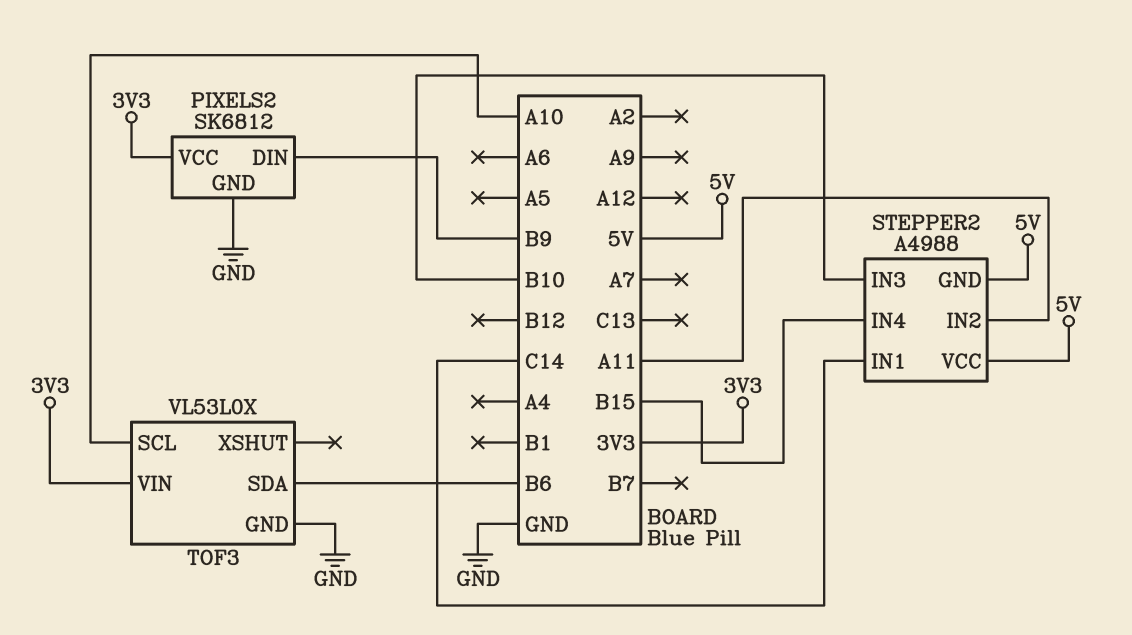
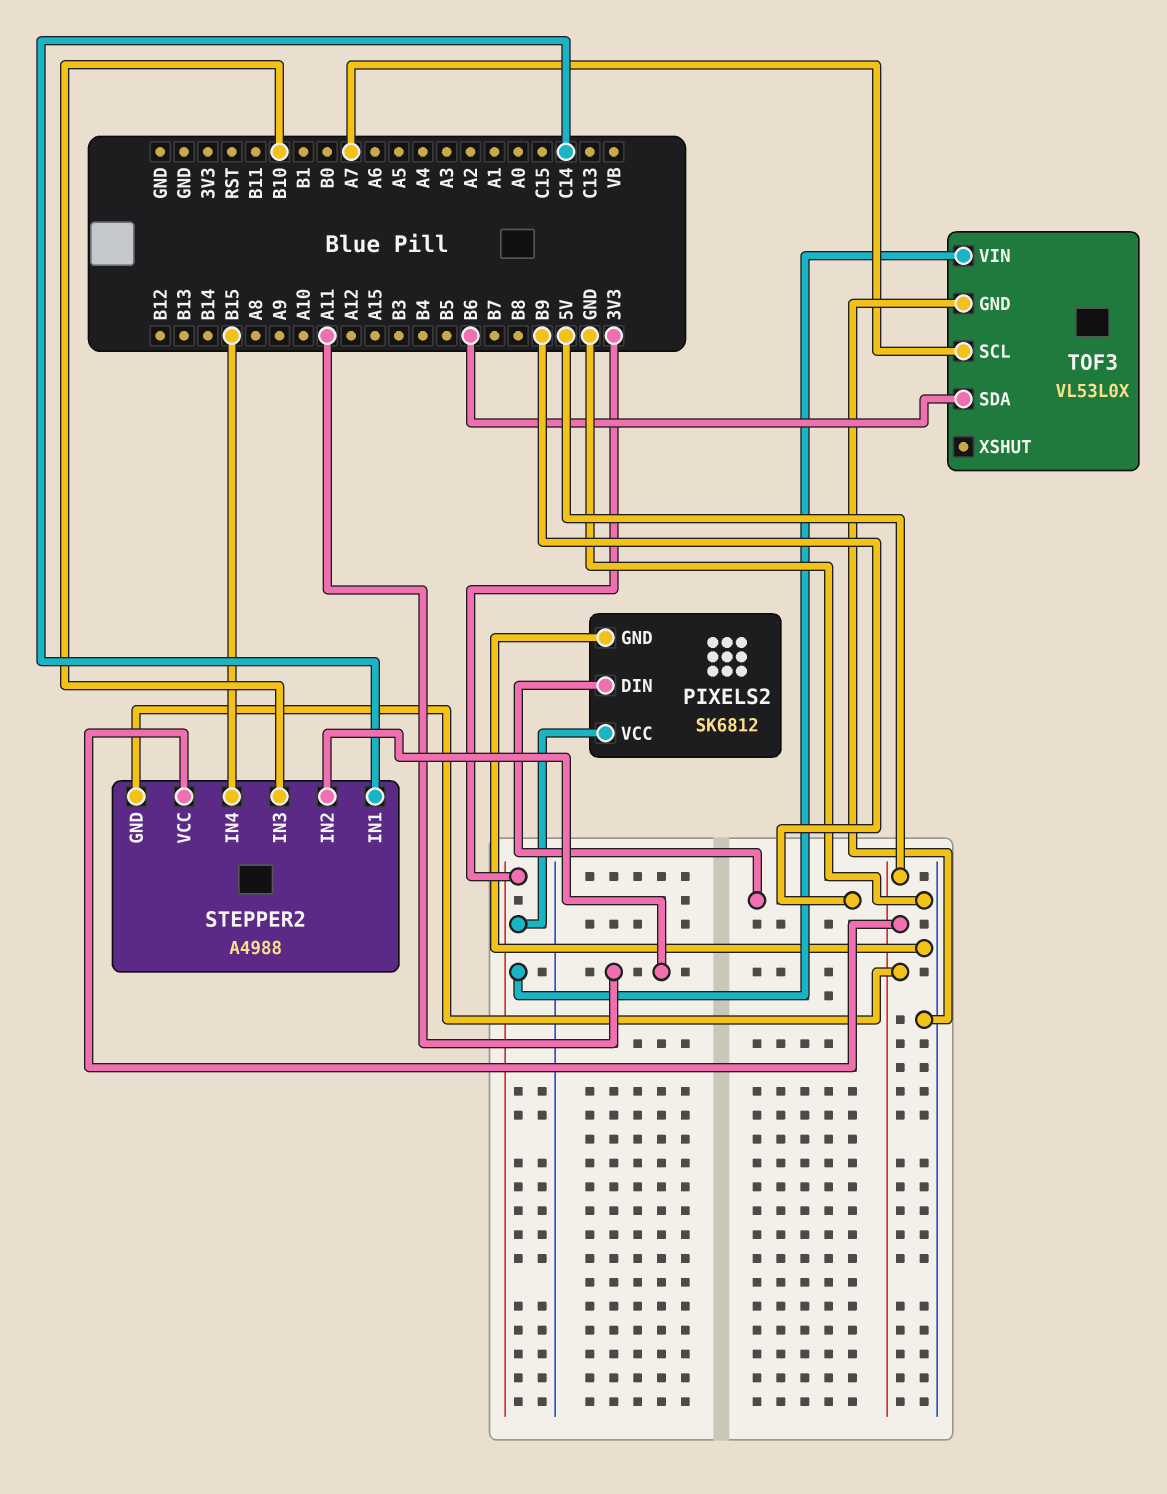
TOF3 pin SCL: A10 -> A7

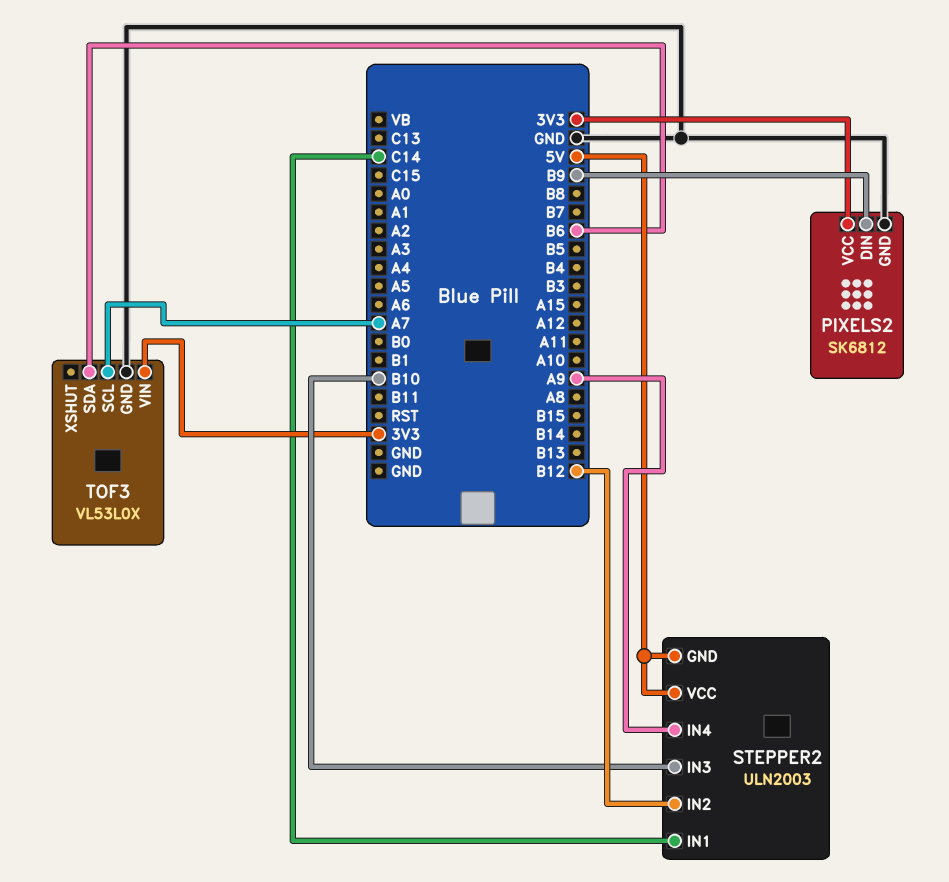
STEPPER2: A4988 -> ULN2003
STEPPER2 pin IN2: A11 -> B12
STEPPER2 pin IN4: B15 -> A9

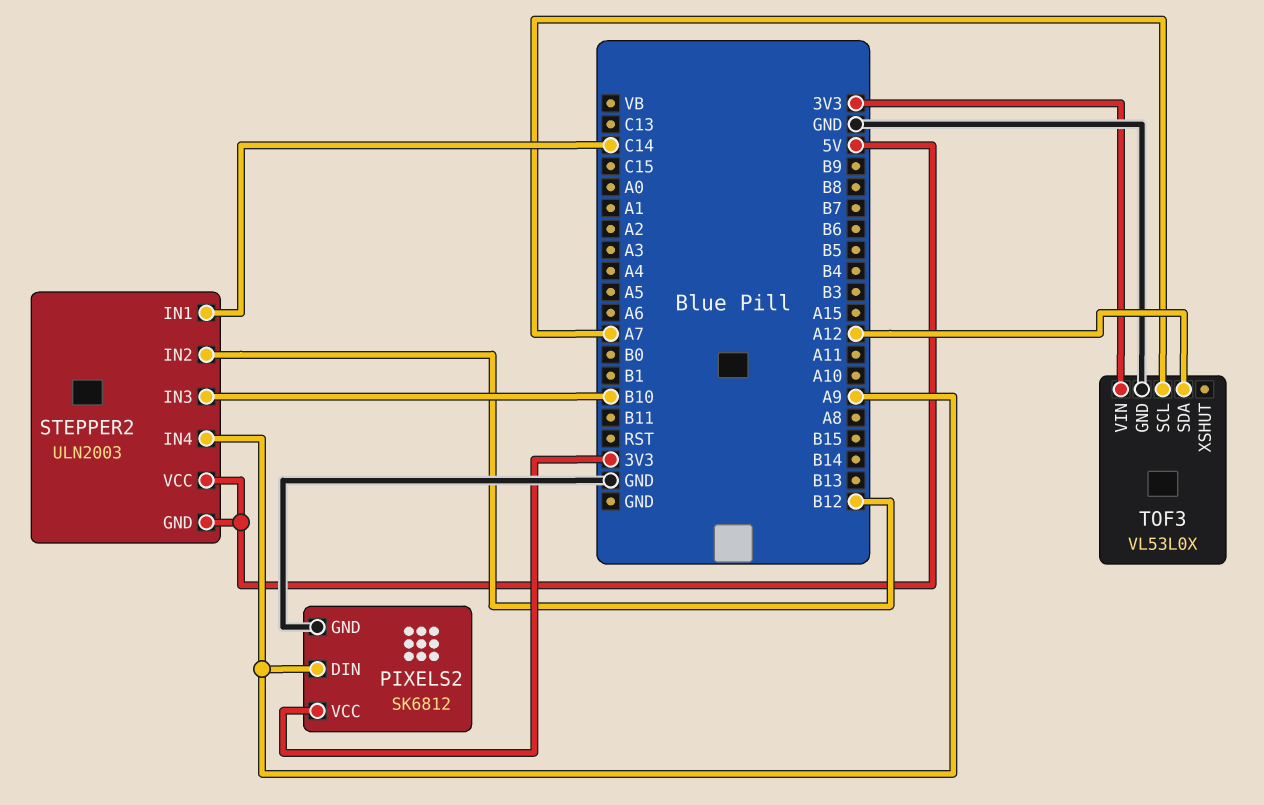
PIXELS2 pin DIN: B9 -> A9
TOF3 pin SDA: B6 -> A12

